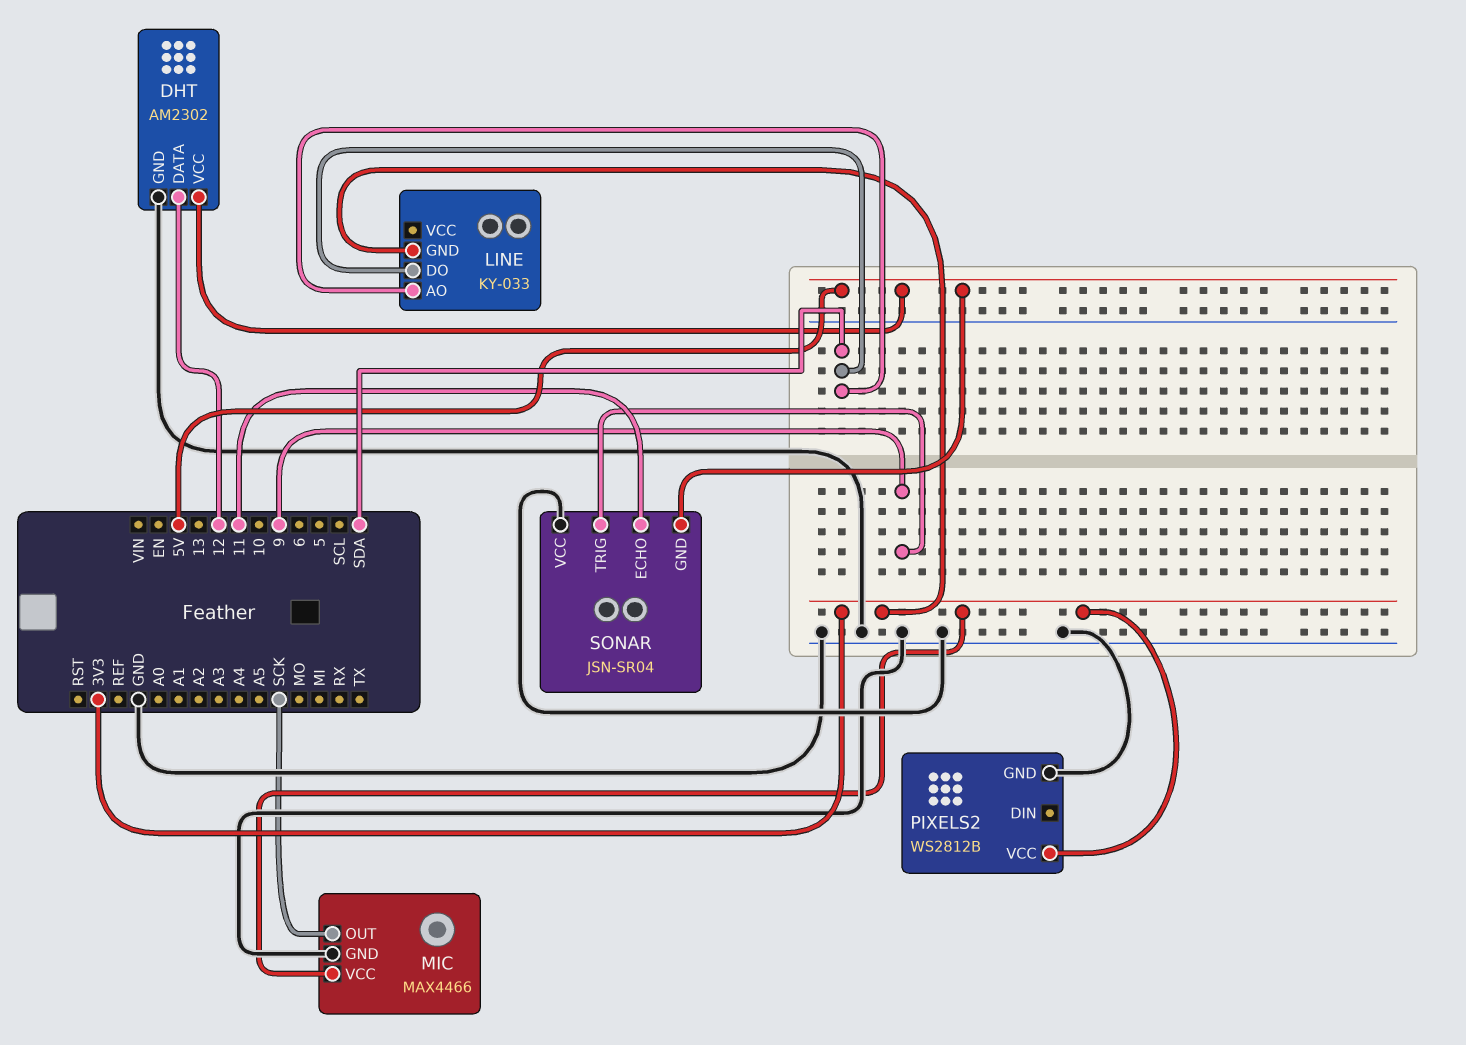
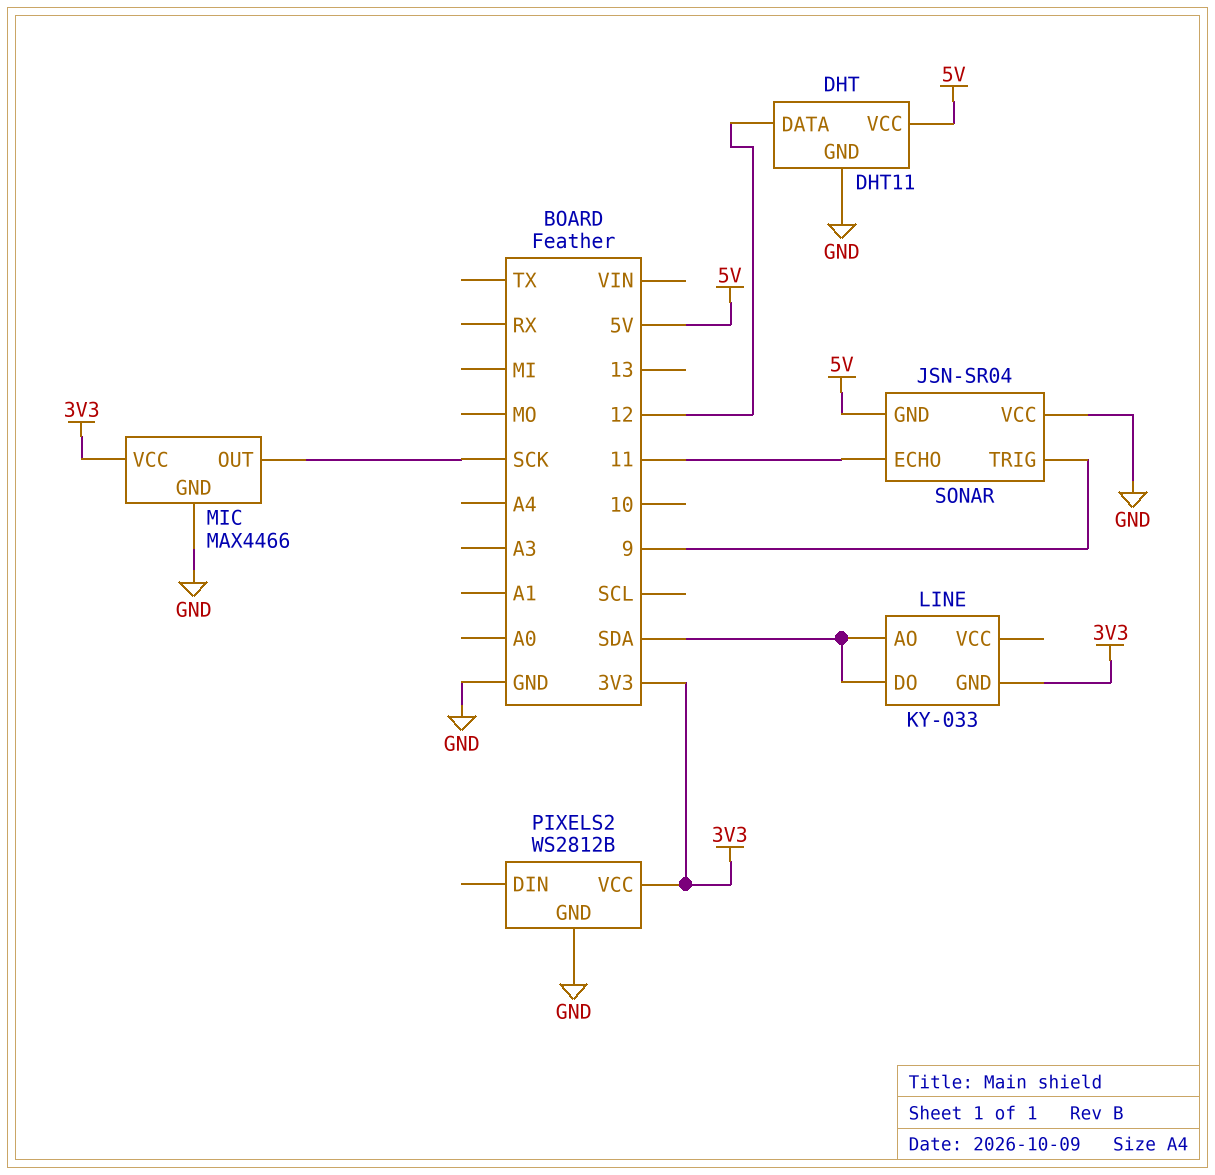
DHT: AM2302 -> DHT11

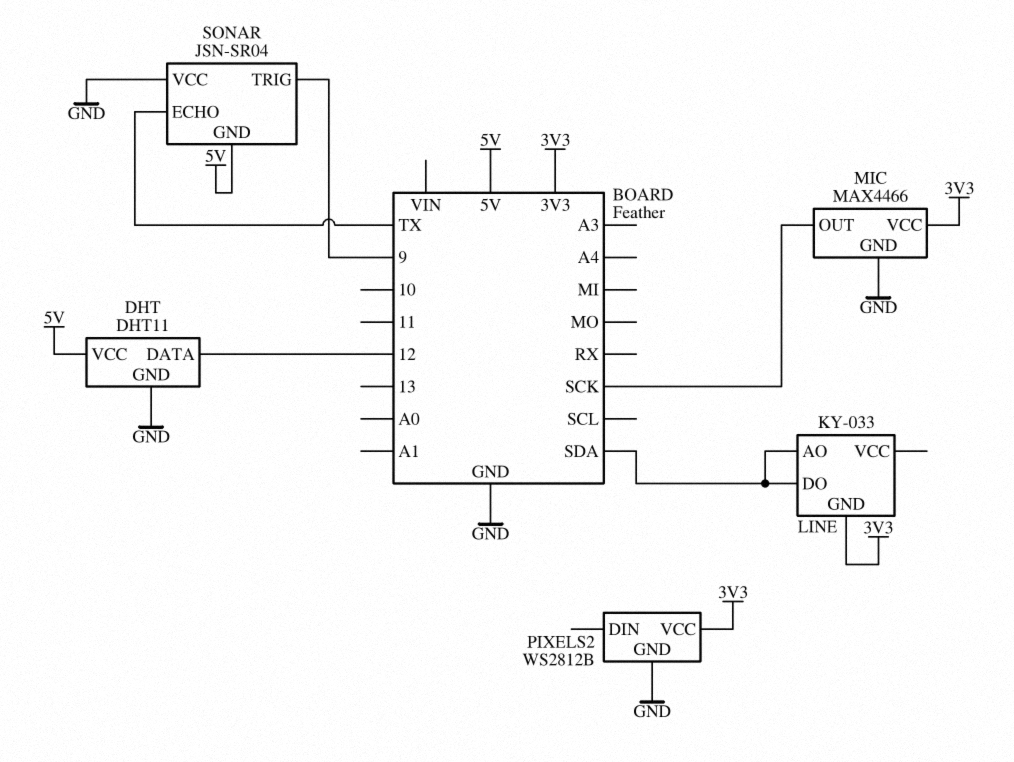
SONAR pin ECHO: 11 -> TX

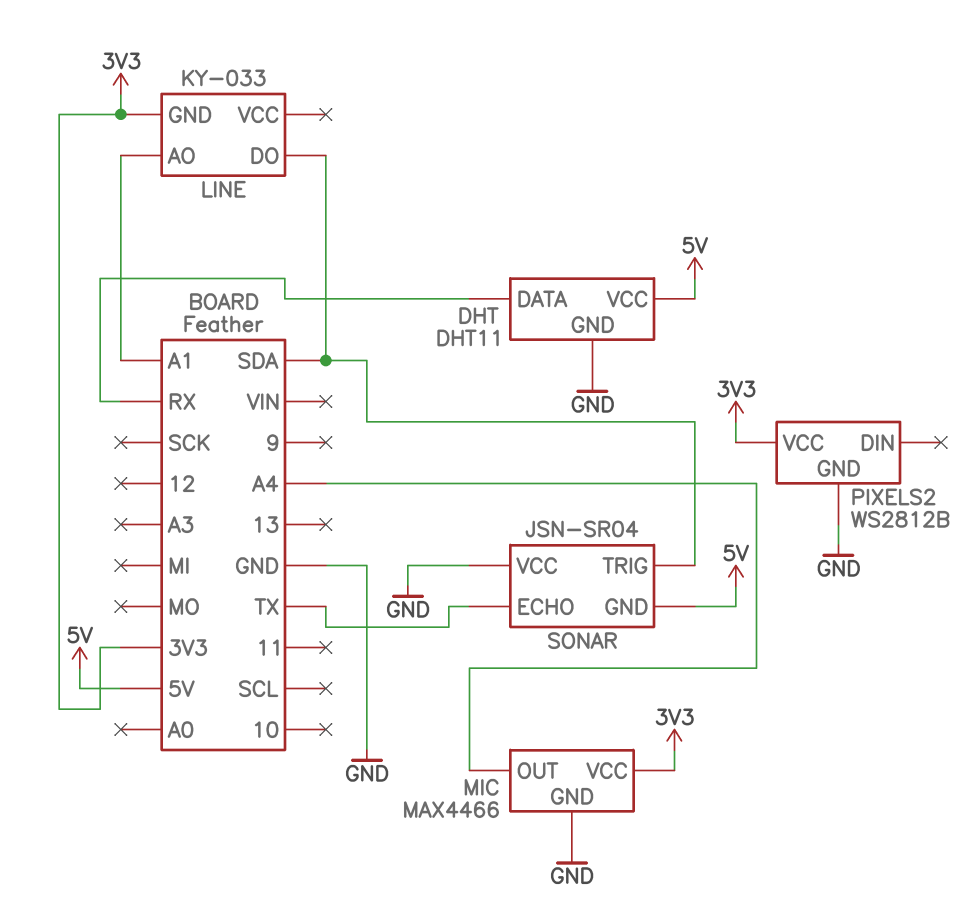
DHT pin DATA: 12 -> RX
LINE pin AO: SDA -> A1
MIC pin OUT: SCK -> A4
SONAR pin TRIG: 9 -> SDA

